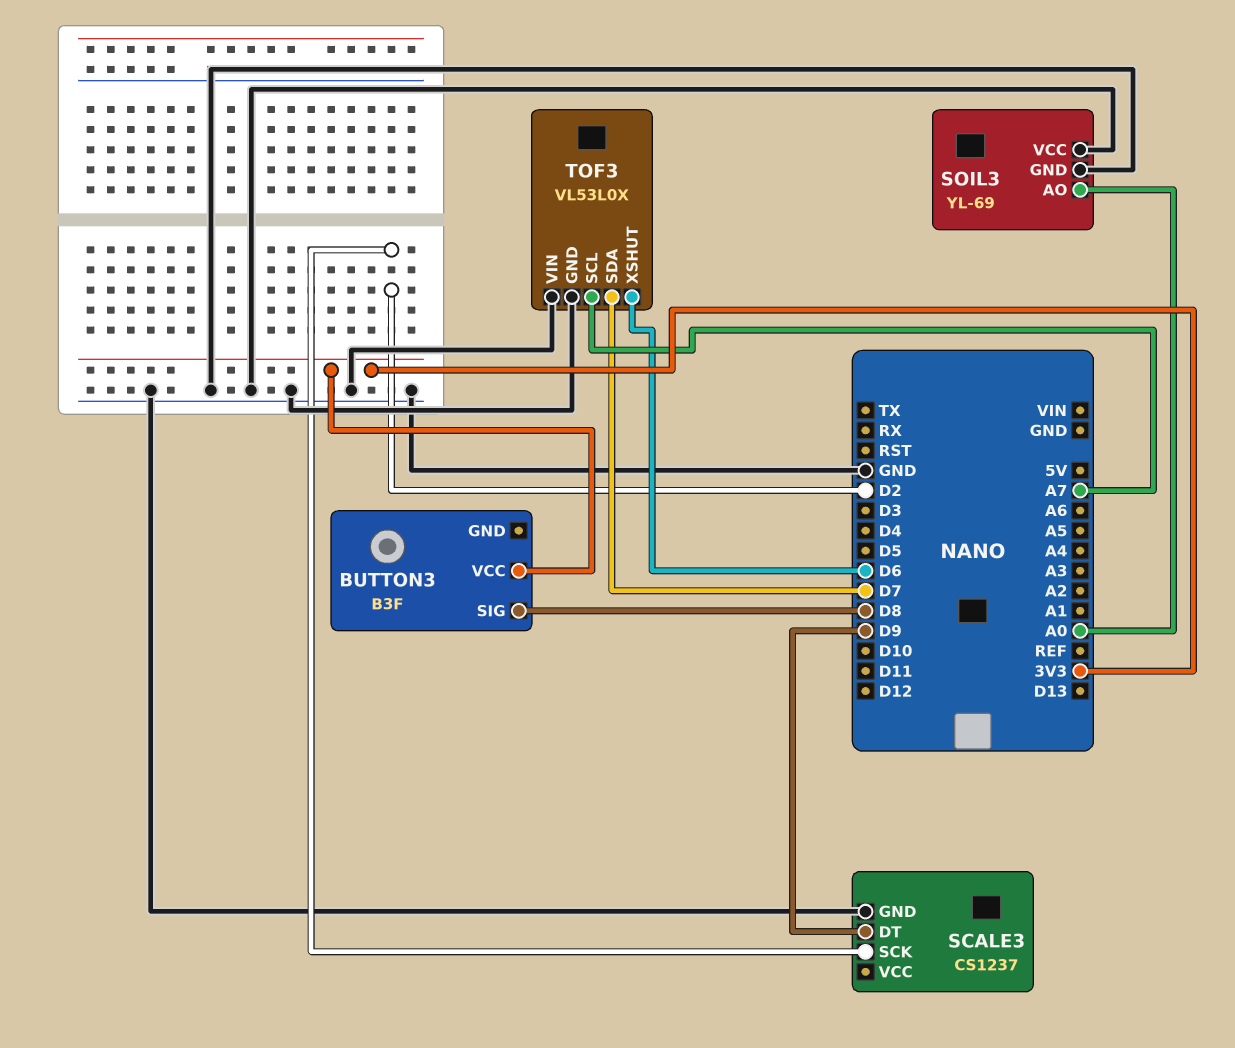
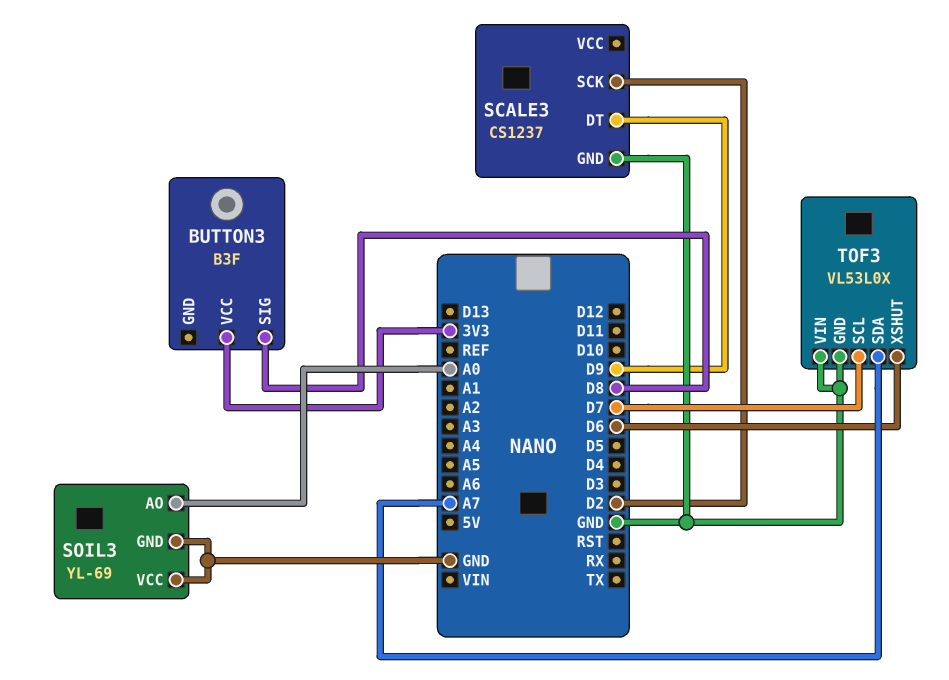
TOF3 pin SCL: A7 -> D7
TOF3 pin SDA: D7 -> A7

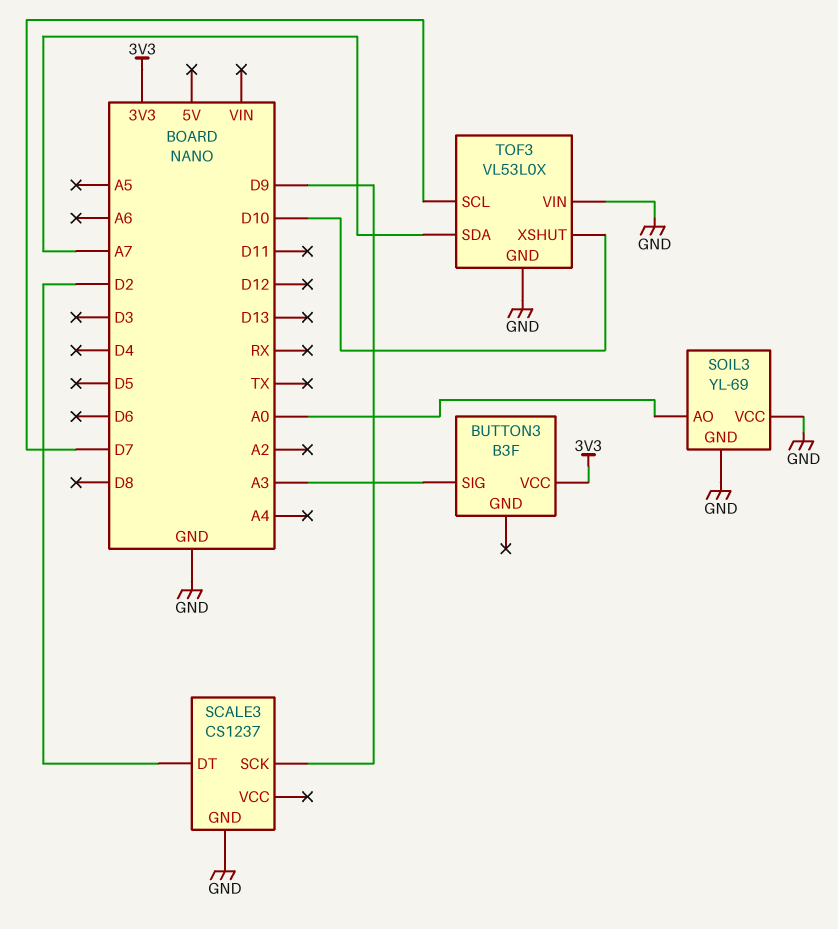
BUTTON3 pin SIG: D8 -> A3
SCALE3 pin DT: D9 -> D2
SCALE3 pin SCK: D2 -> D9
TOF3 pin XSHUT: D6 -> D10

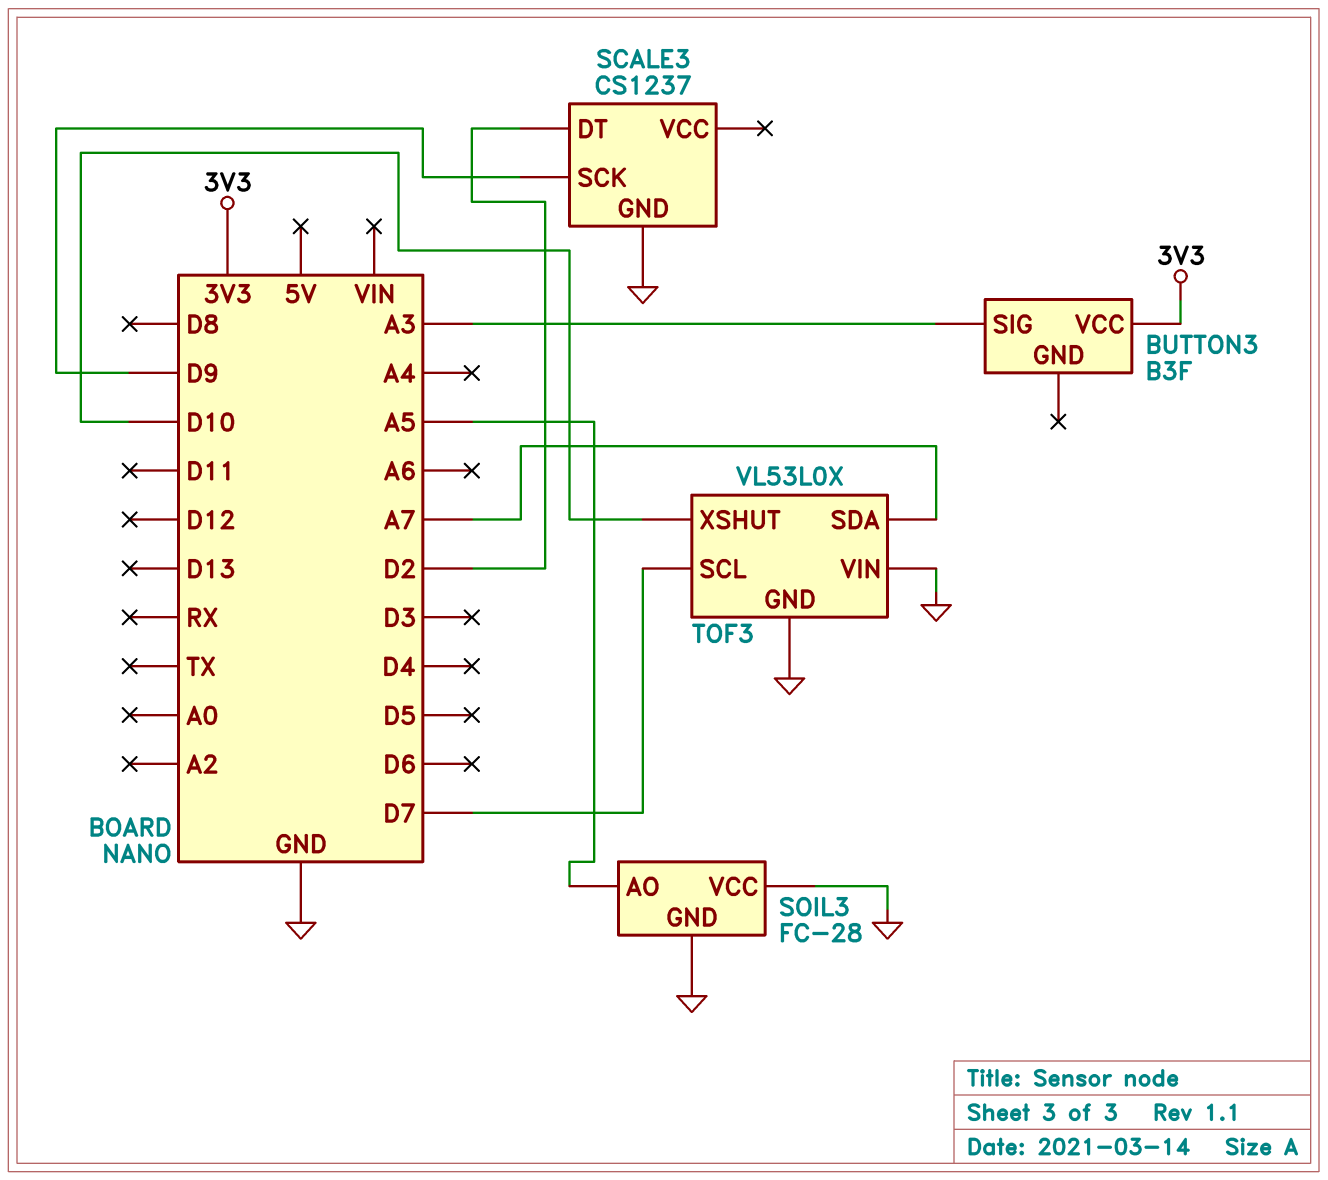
SOIL3: YL-69 -> FC-28
SOIL3 pin AO: A0 -> A5

